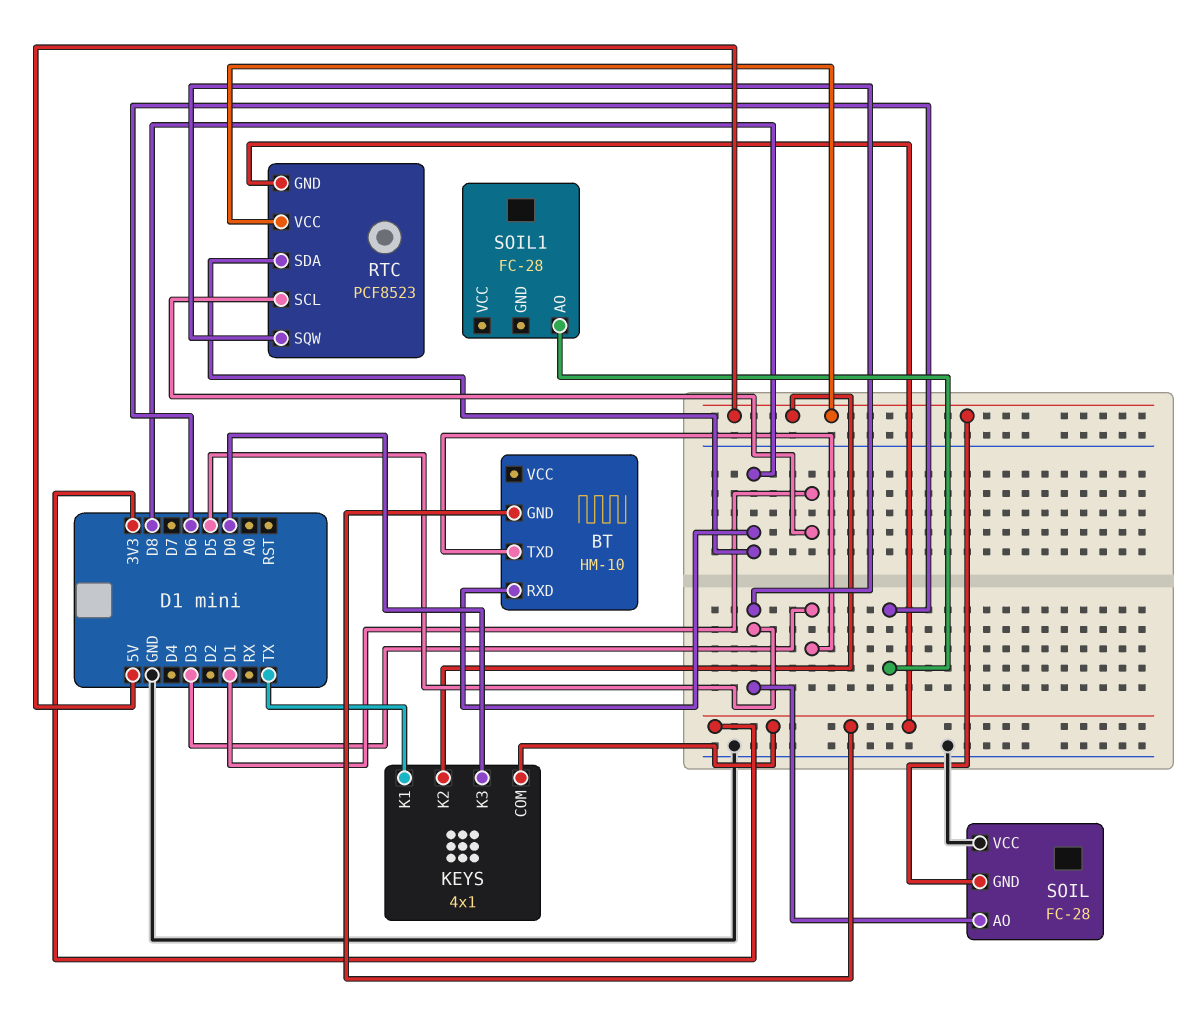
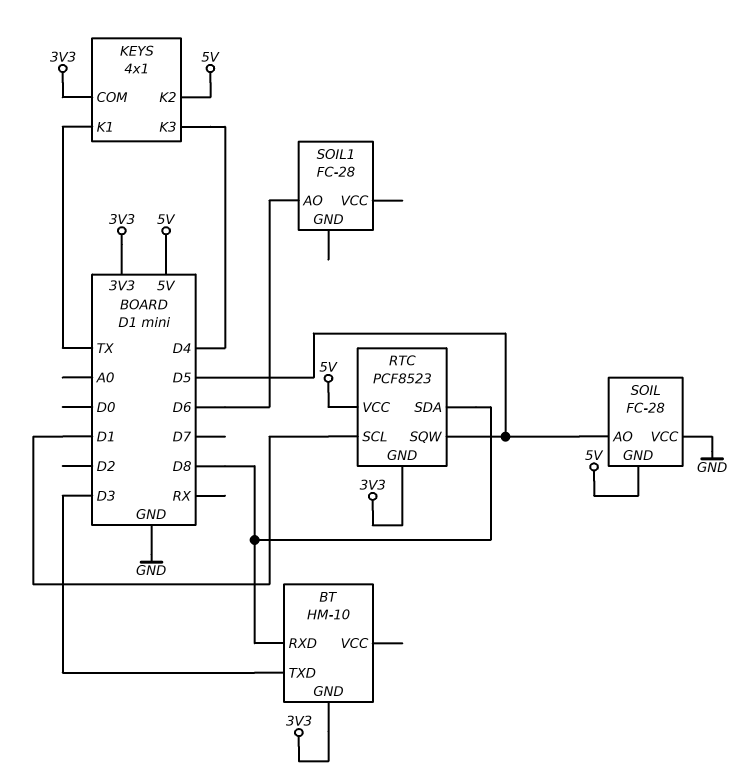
KEYS pin K3: D0 -> D4

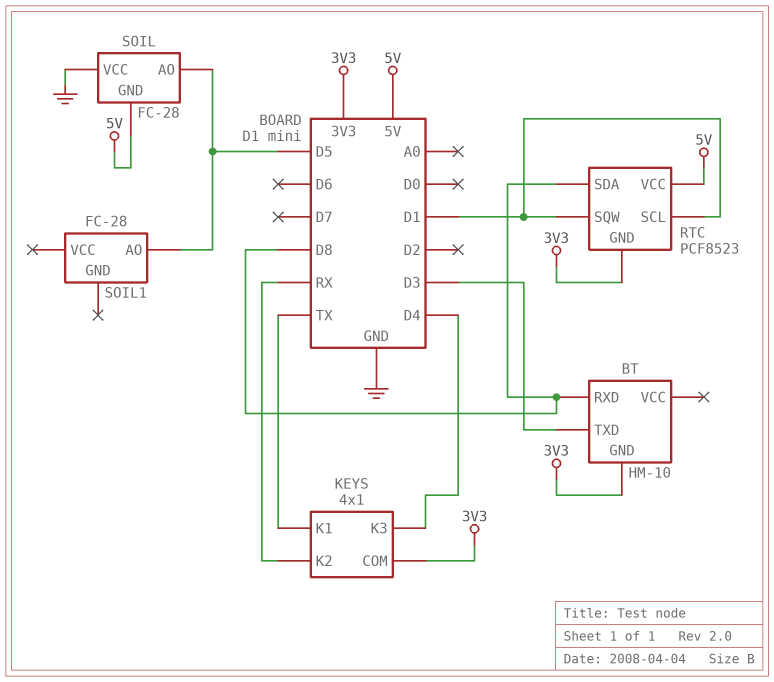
KEYS pin K2: 5V -> RX
RTC pin SQW: D5 -> D1
SOIL1 pin AO: D6 -> D5

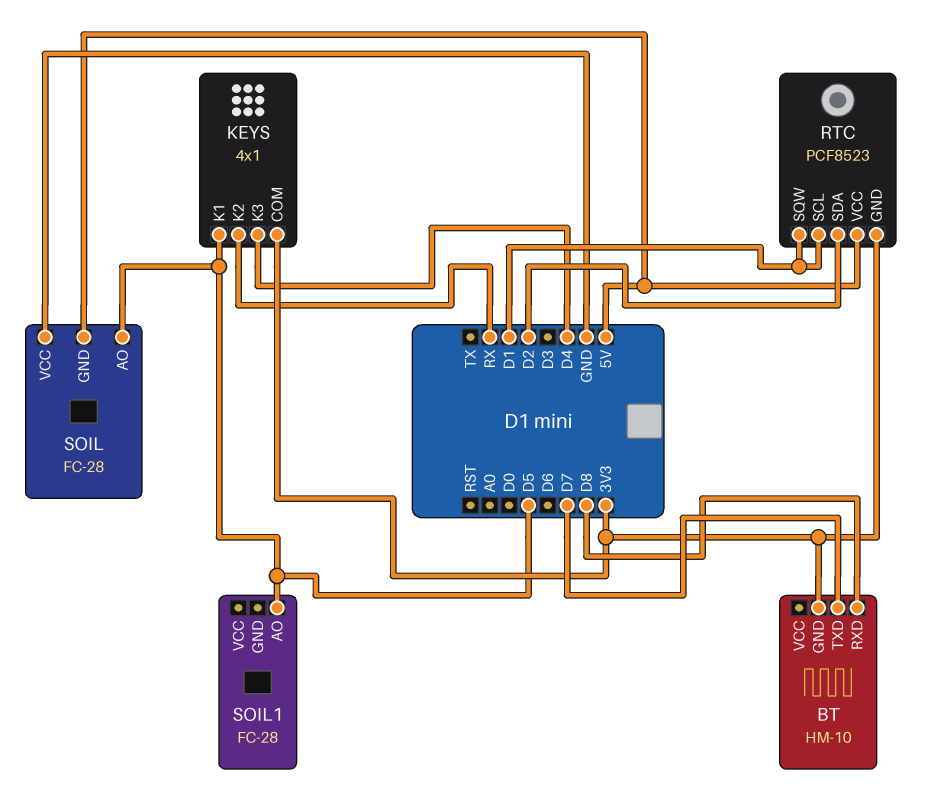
BT pin TXD: D3 -> D7
KEYS pin K1: TX -> D5
RTC pin SDA: D8 -> D2

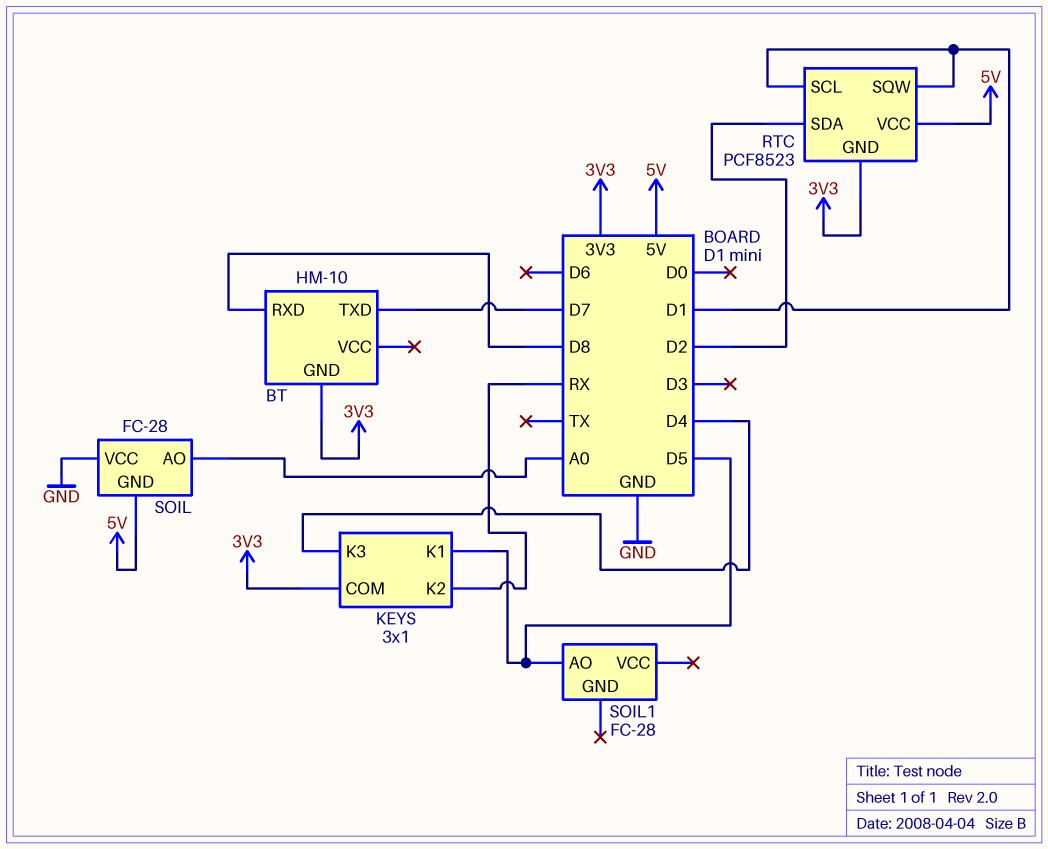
KEYS: 4x1 -> 3x1
SOIL pin AO: D5 -> A0

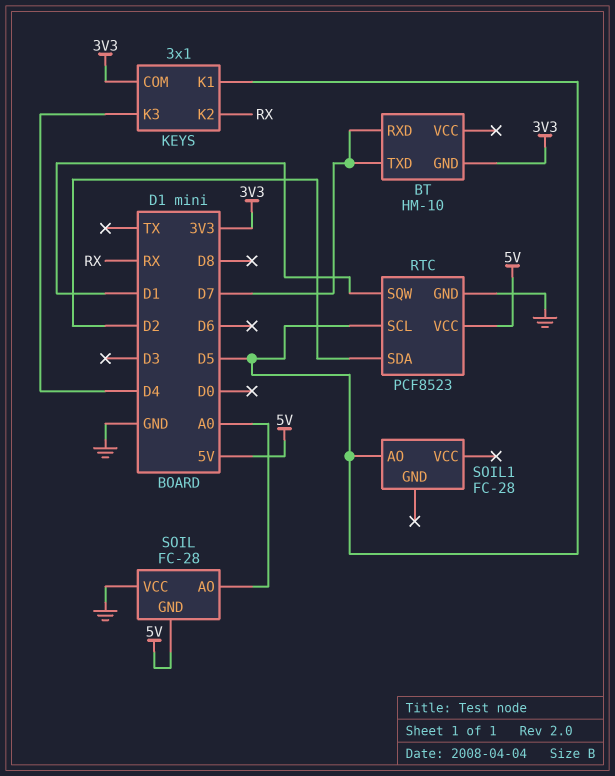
BT pin RXD: D8 -> D7
RTC pin GND: 3V3 -> GND
RTC pin SCL: D1 -> D5

